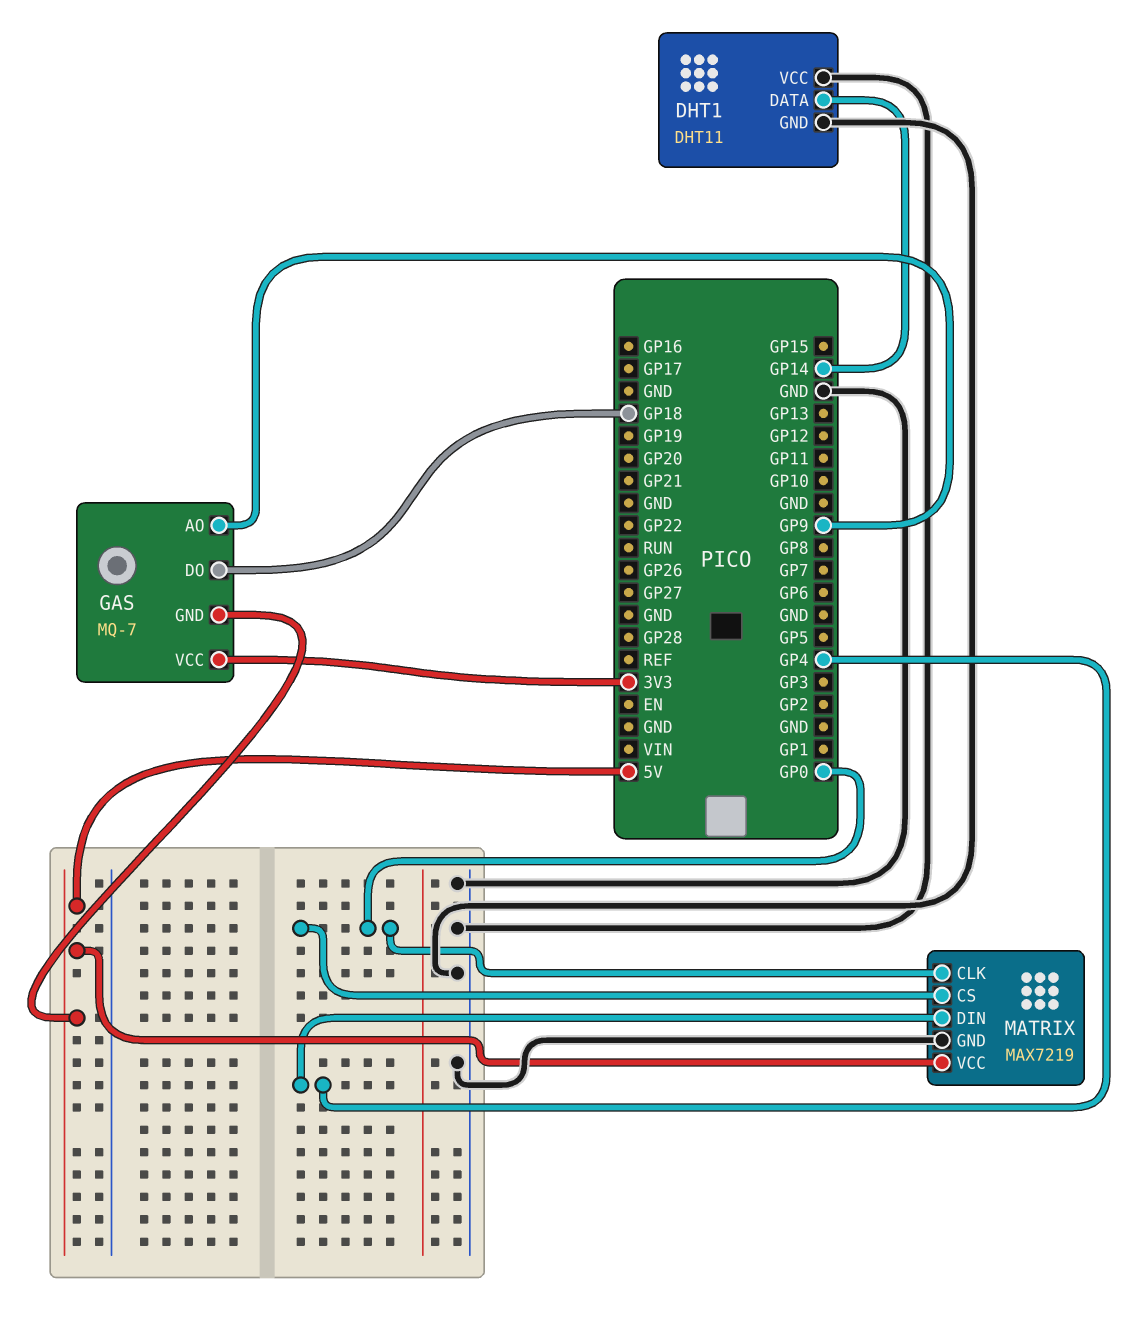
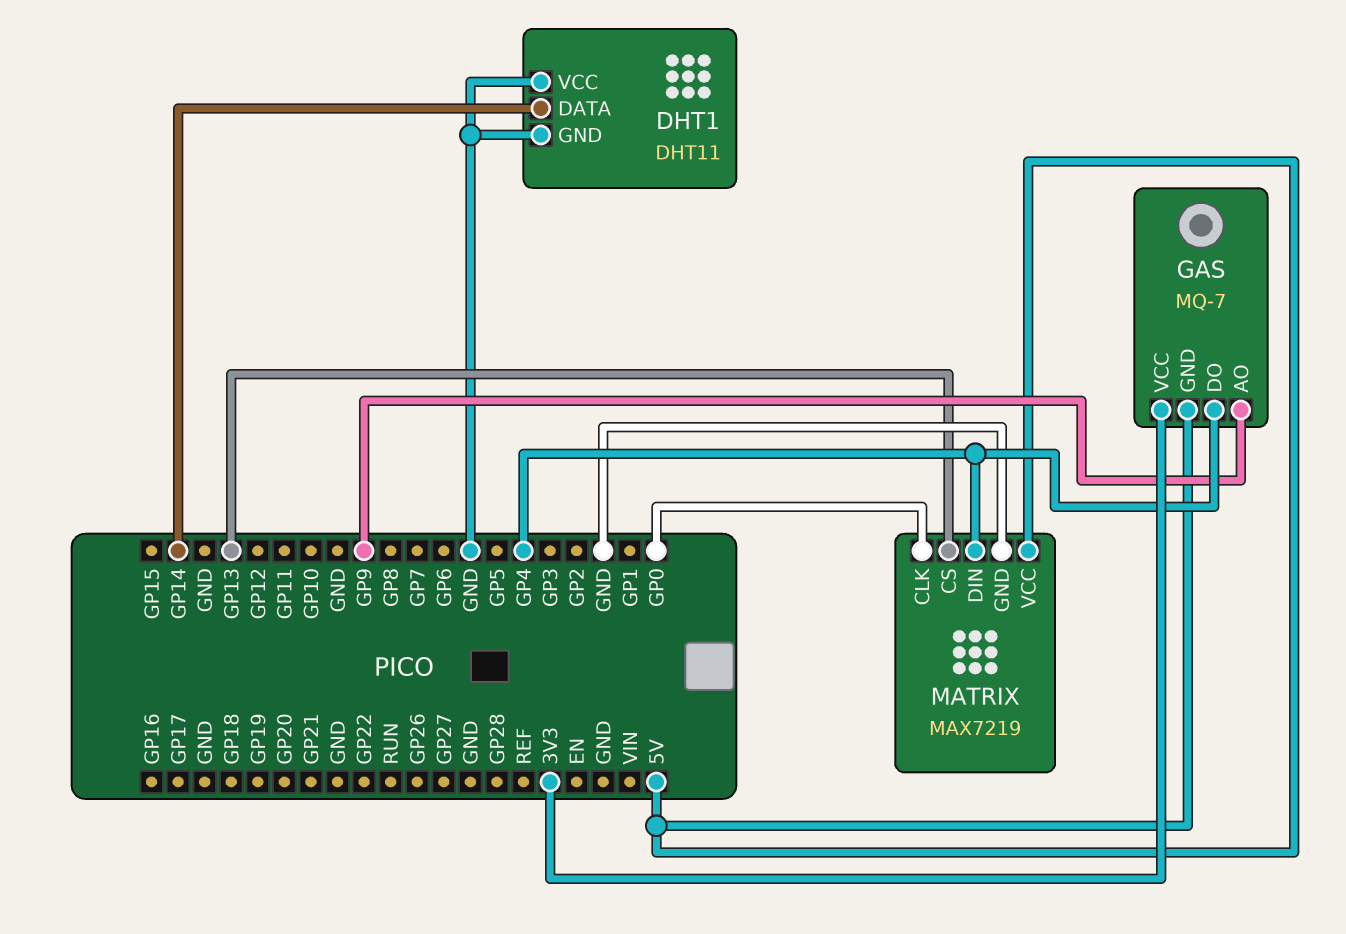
GAS pin DO: GP18 -> GP4
MATRIX pin CS: GP0 -> GP13

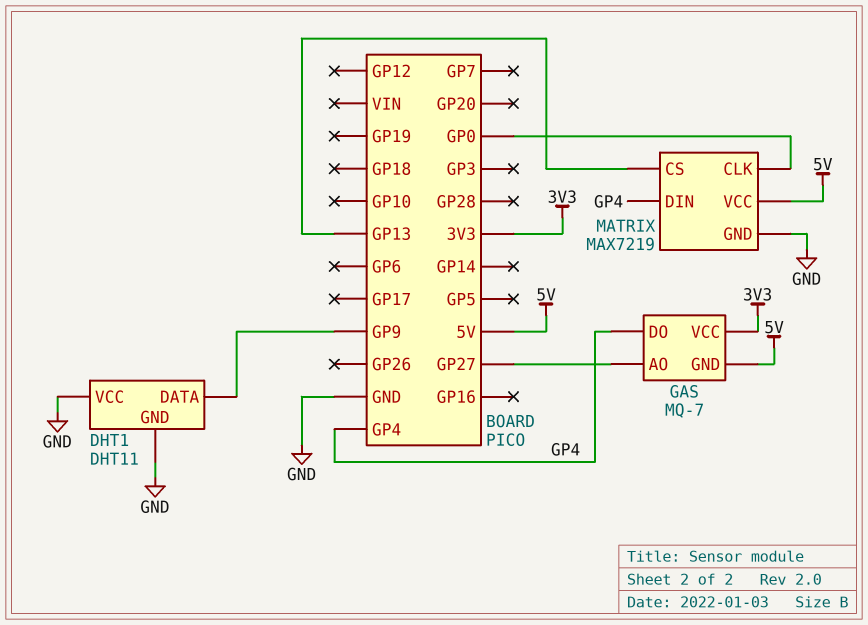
DHT1 pin DATA: GP14 -> GP9
GAS pin AO: GP9 -> GP27

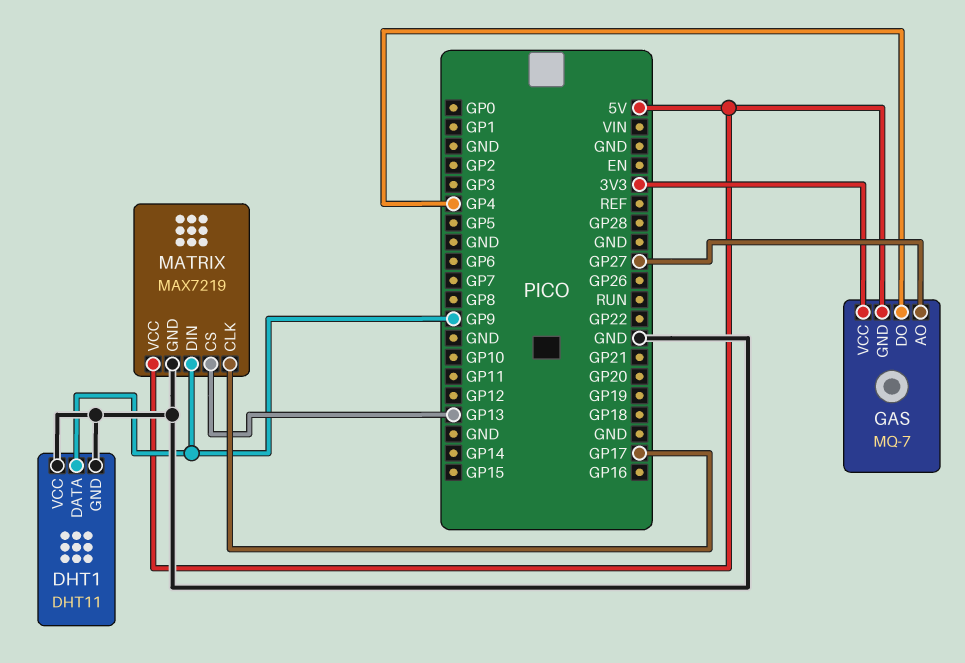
MATRIX pin CLK: GP0 -> GP17
MATRIX pin DIN: GP4 -> GP9

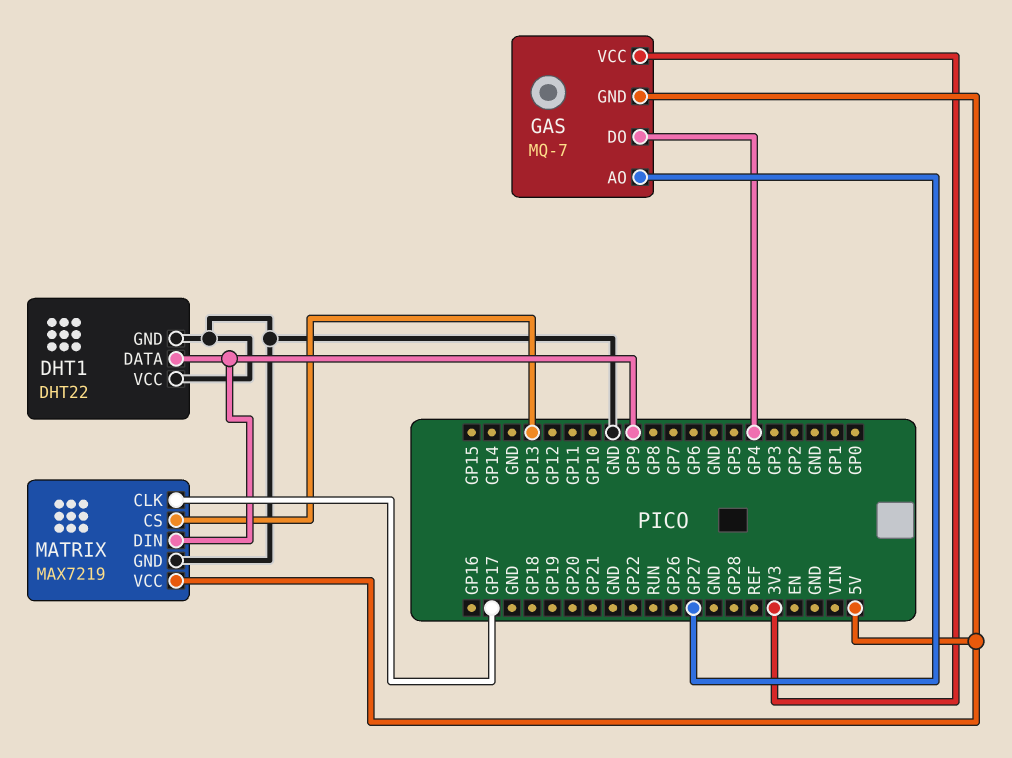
DHT1: DHT11 -> DHT22

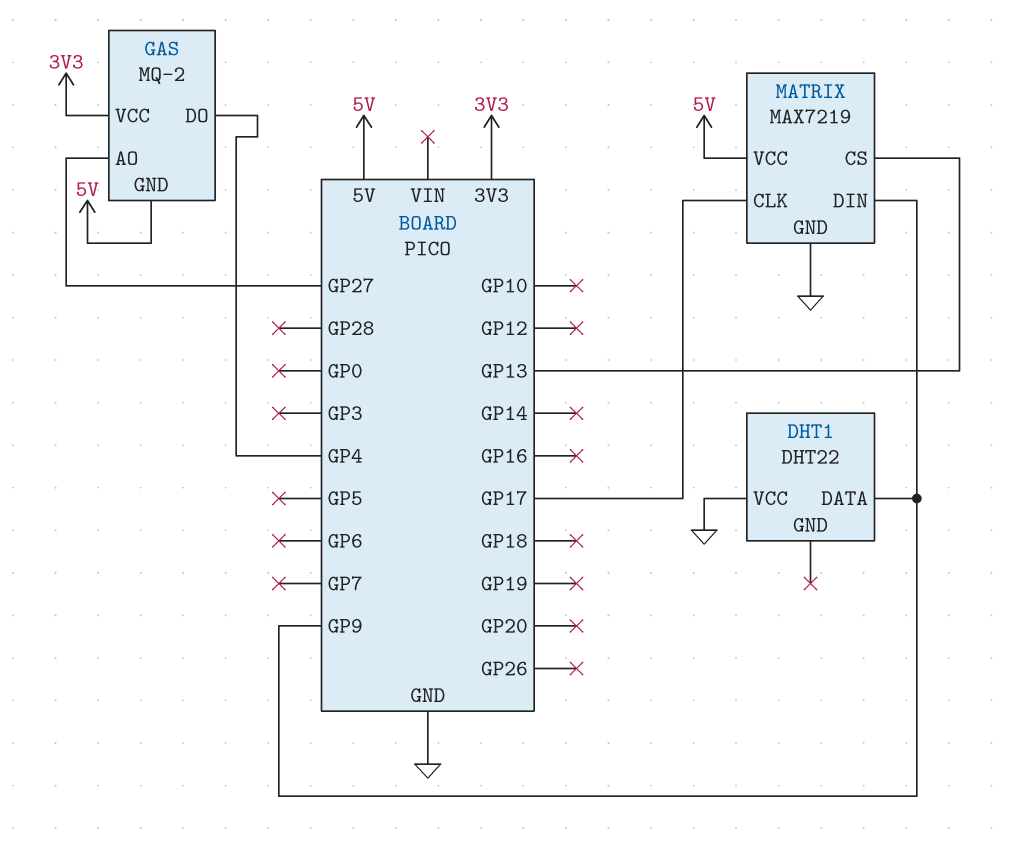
DHT1 pin GND: GND -> none
GAS: MQ-7 -> MQ-2

